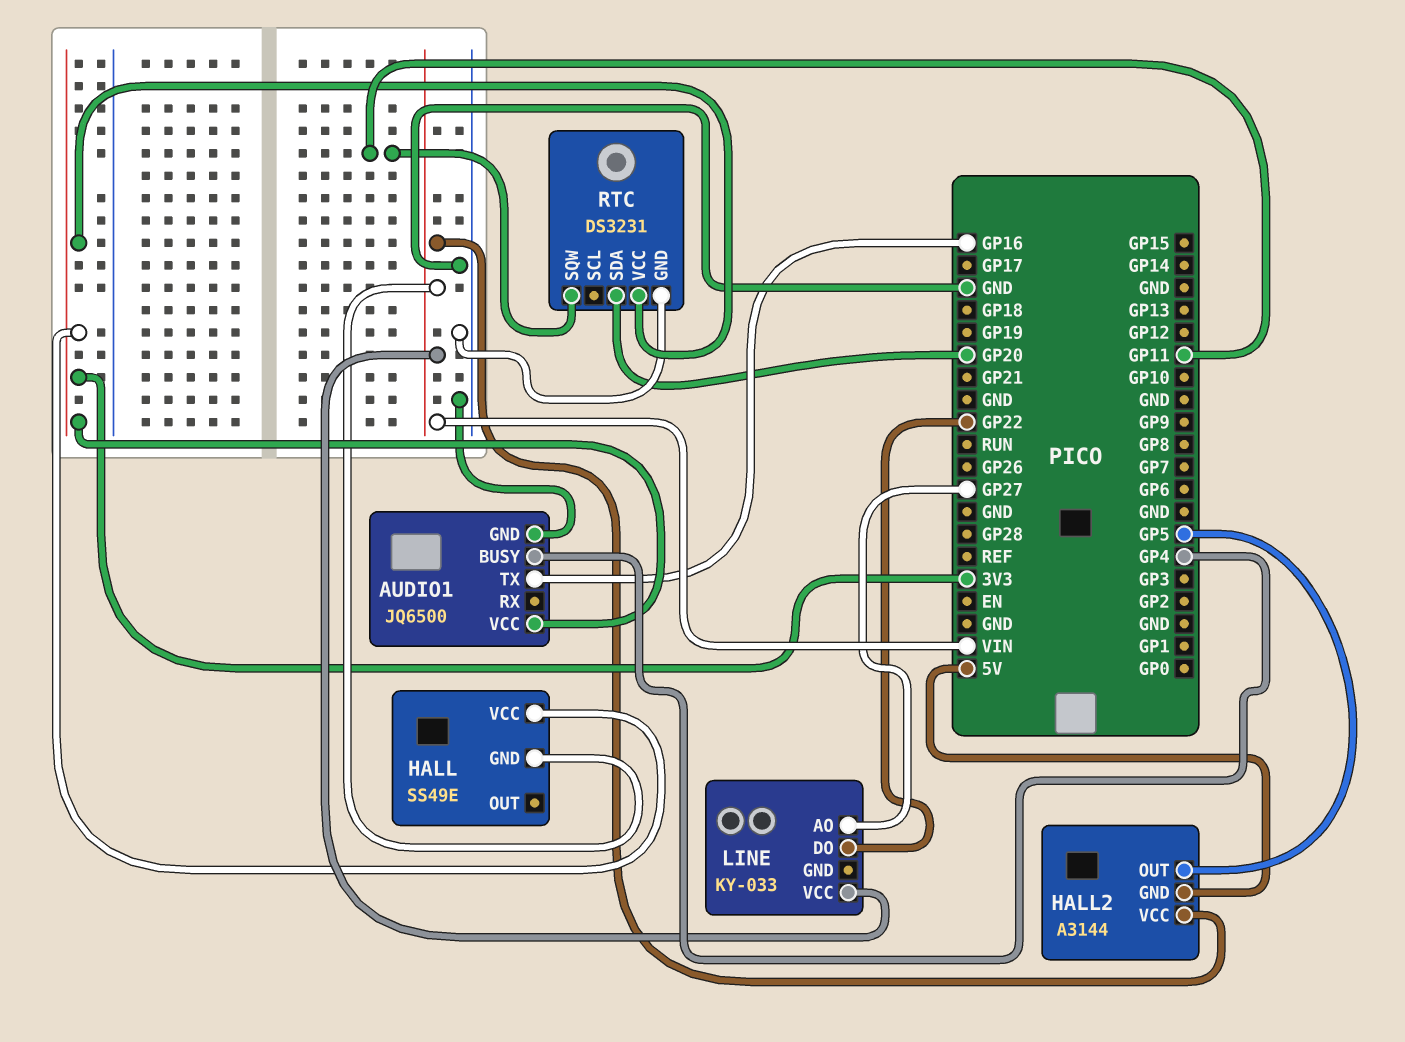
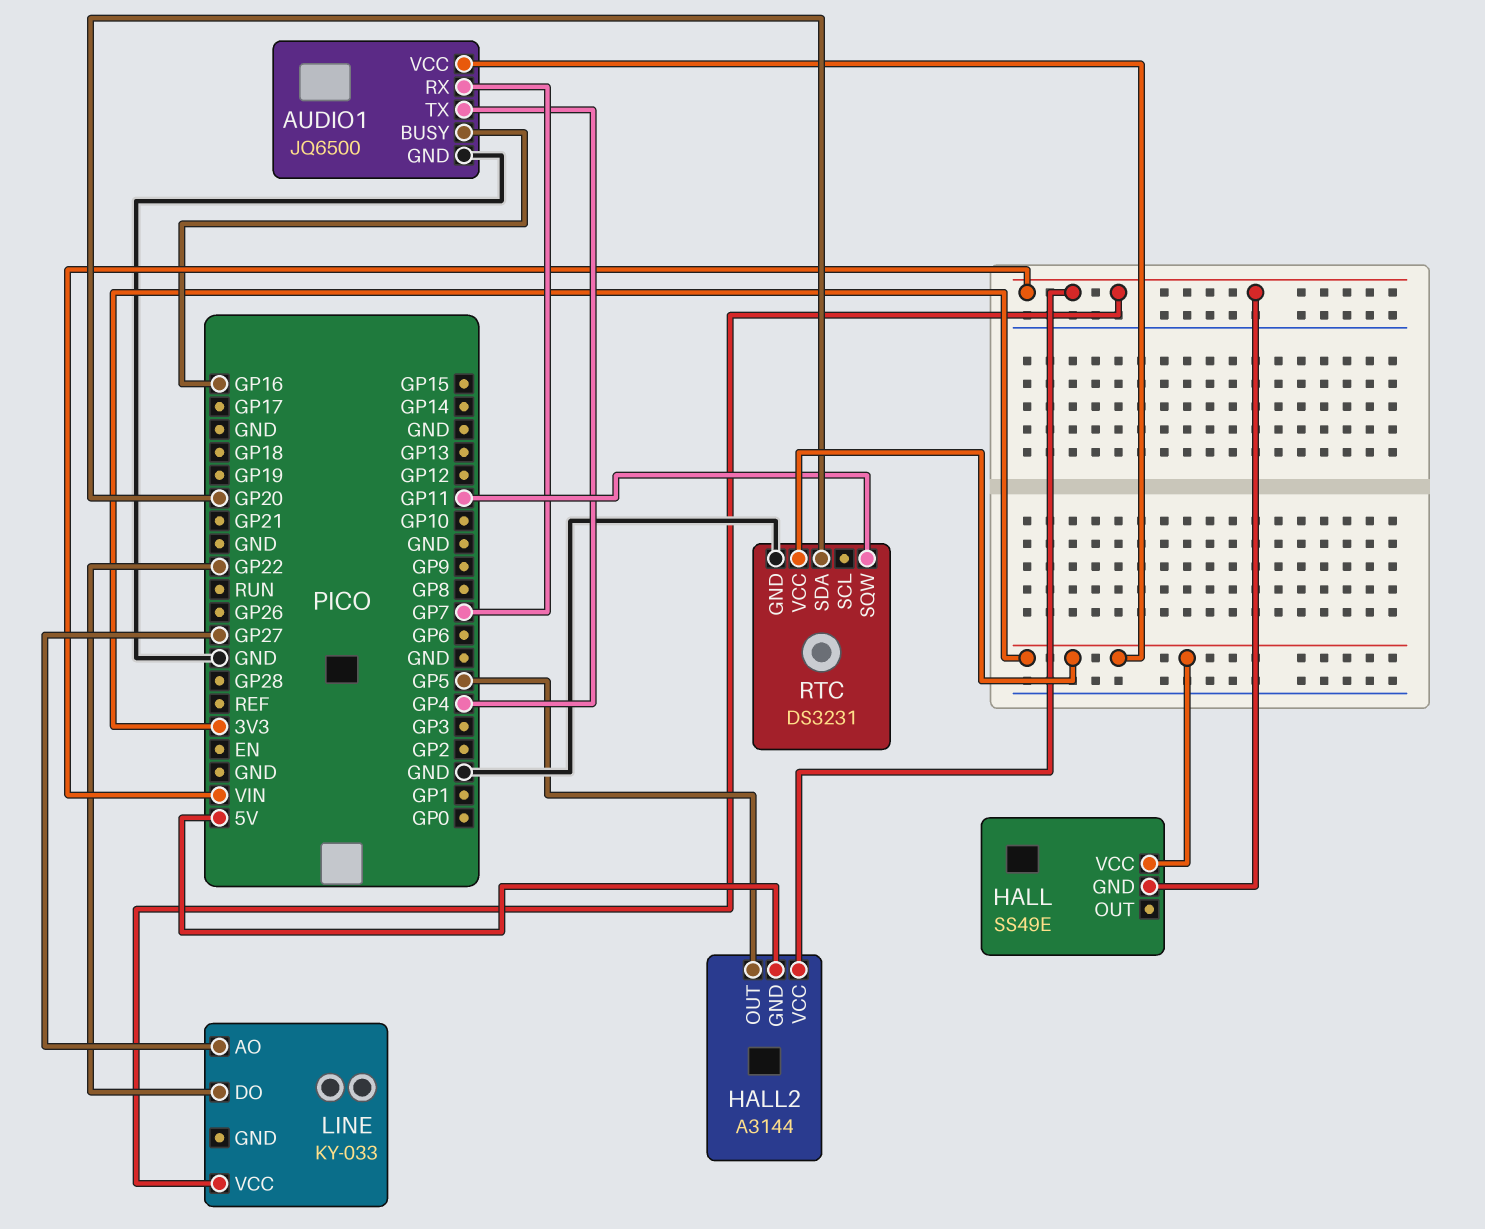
AUDIO1 pin BUSY: GP4 -> GP16
AUDIO1 pin RX: none -> GP7
AUDIO1 pin TX: GP16 -> GP4

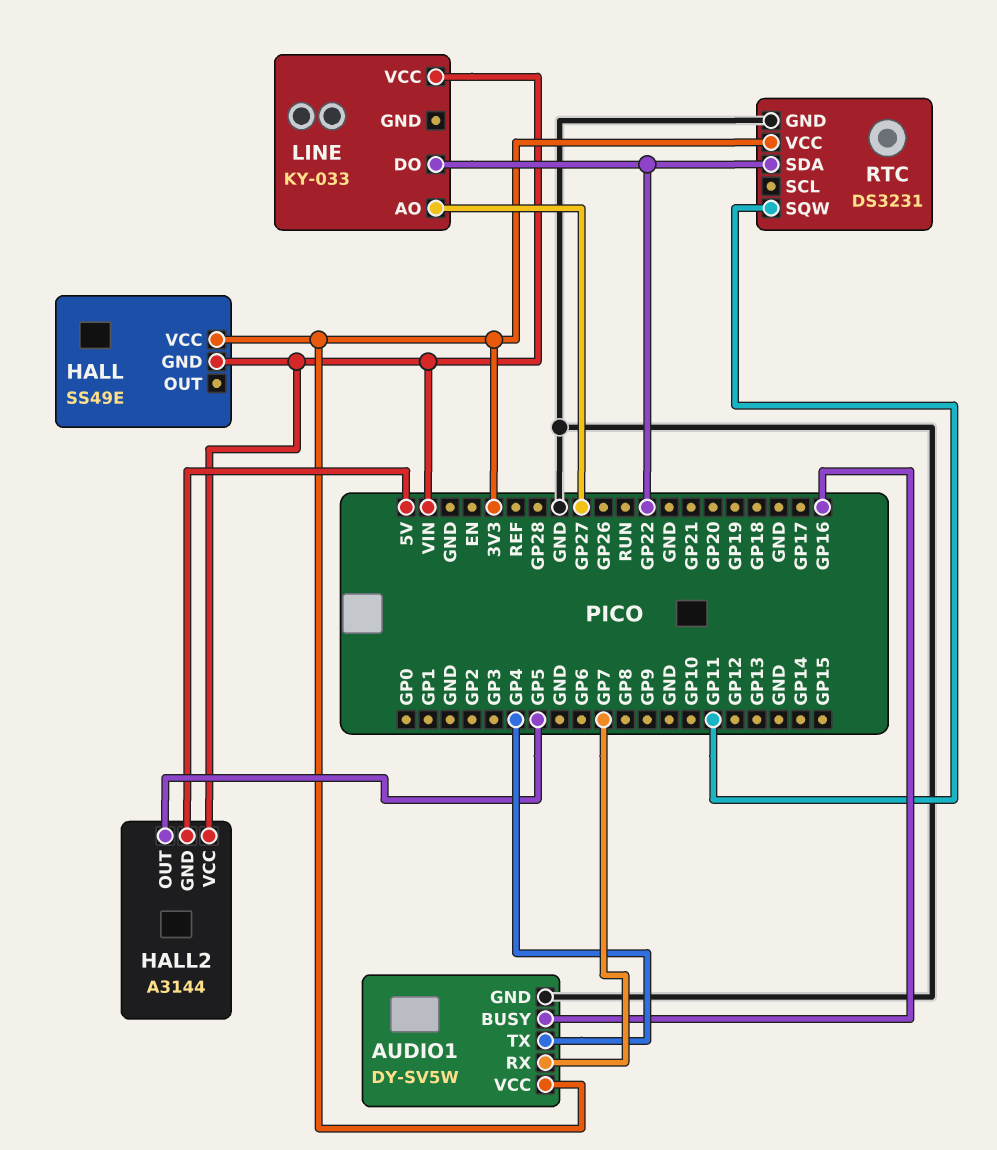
AUDIO1: JQ6500 -> DY-SV5W
RTC pin SDA: GP20 -> GP22

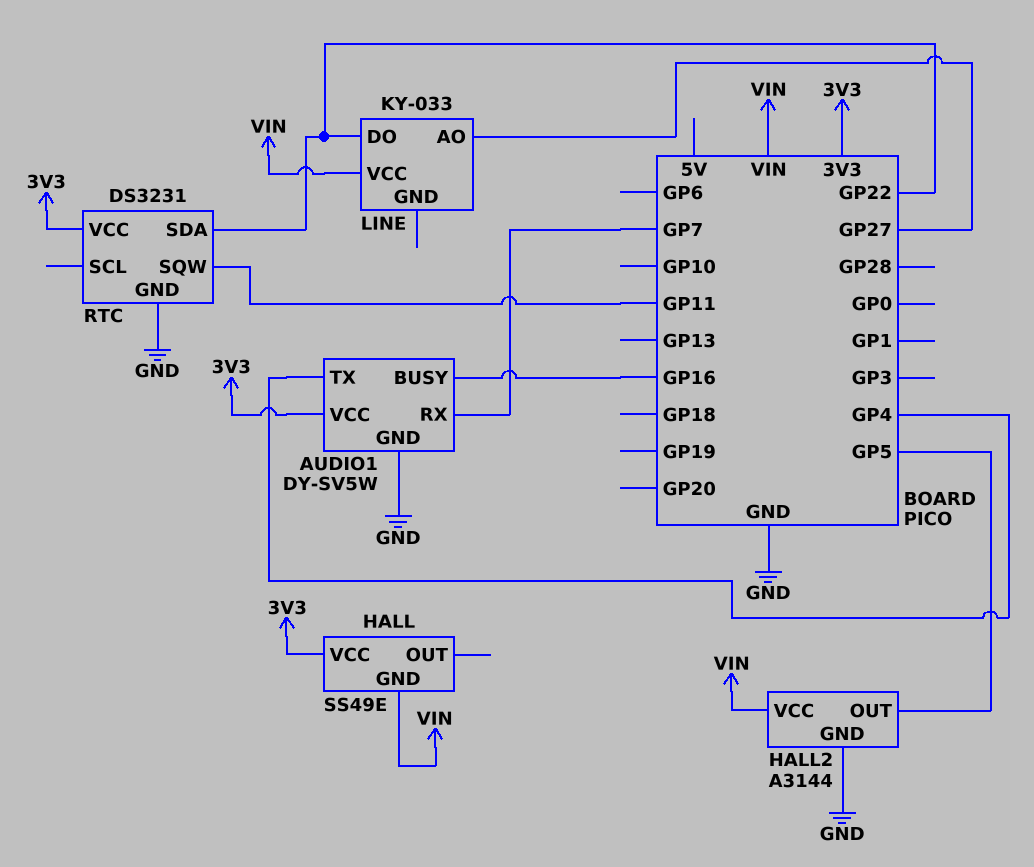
HALL2 pin GND: 5V -> GND

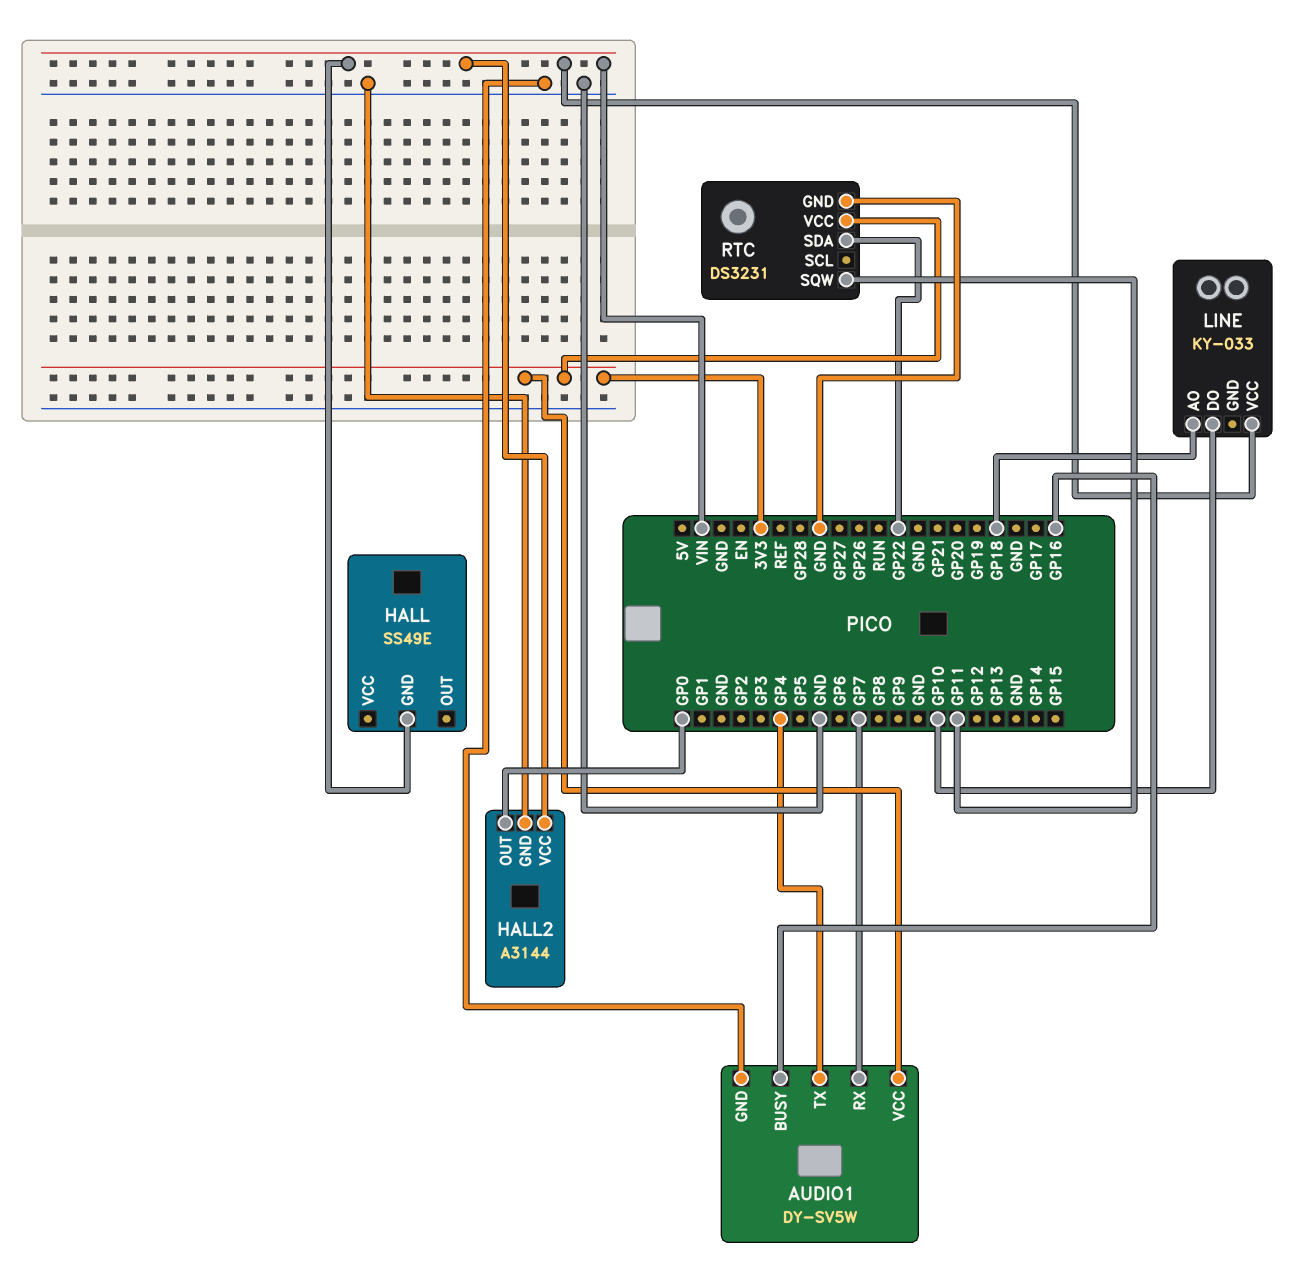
HALL pin VCC: 3V3 -> none
HALL2 pin OUT: GP5 -> GP0
LINE pin AO: GP27 -> GP18
LINE pin DO: GP22 -> GP10

